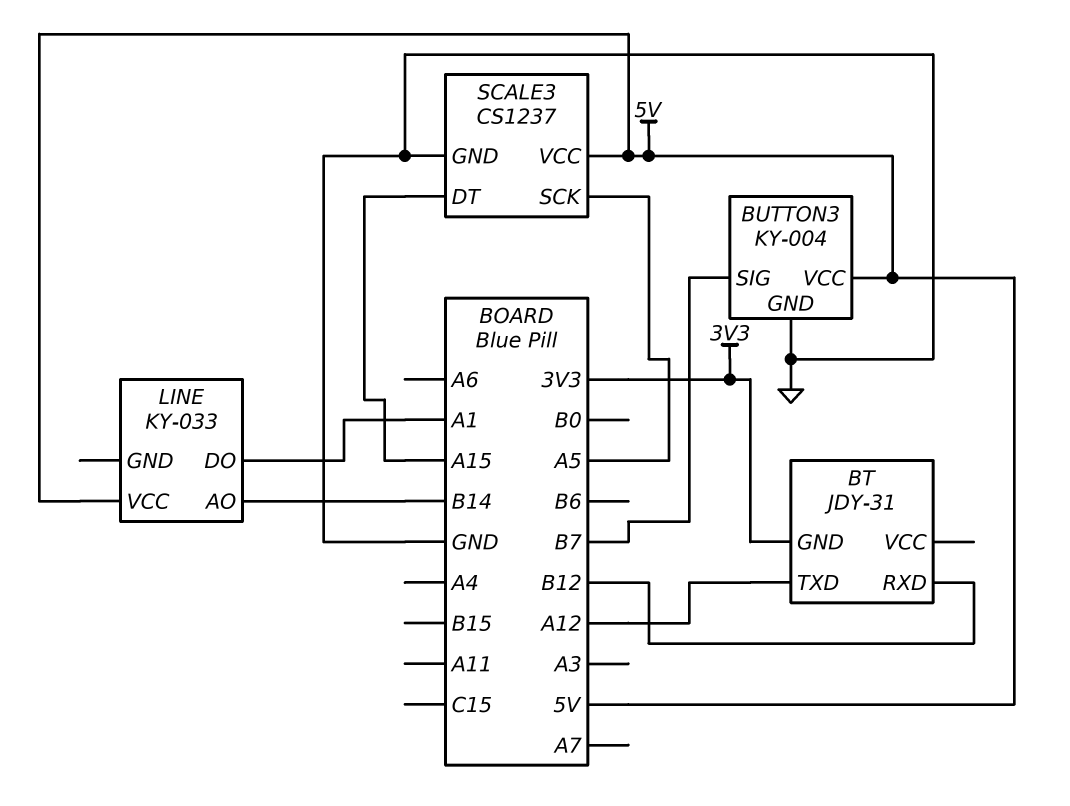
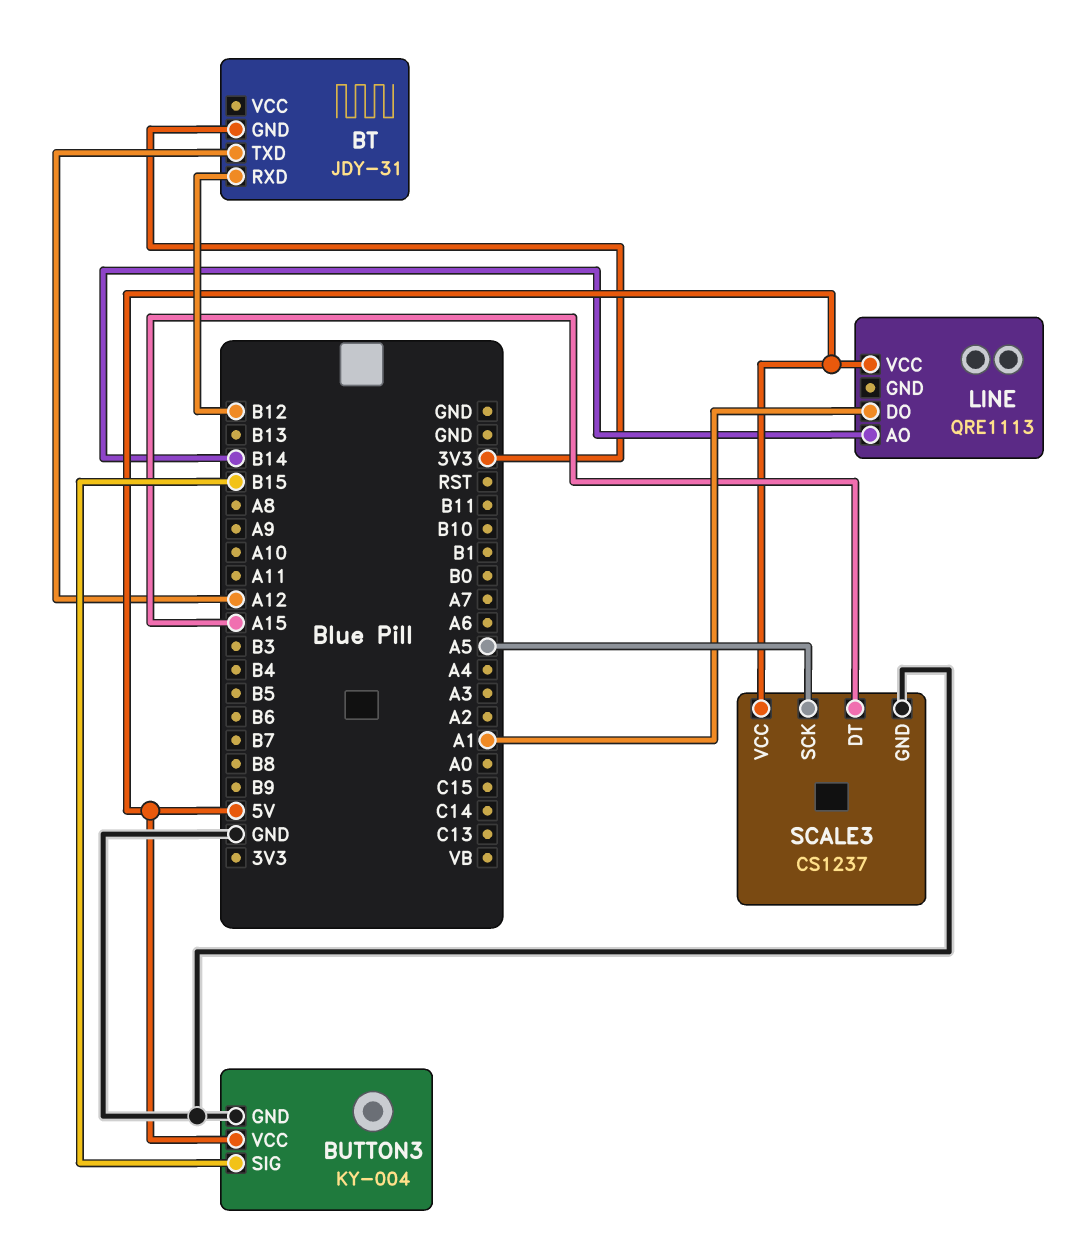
BUTTON3 pin SIG: B7 -> B15
LINE: KY-033 -> QRE1113

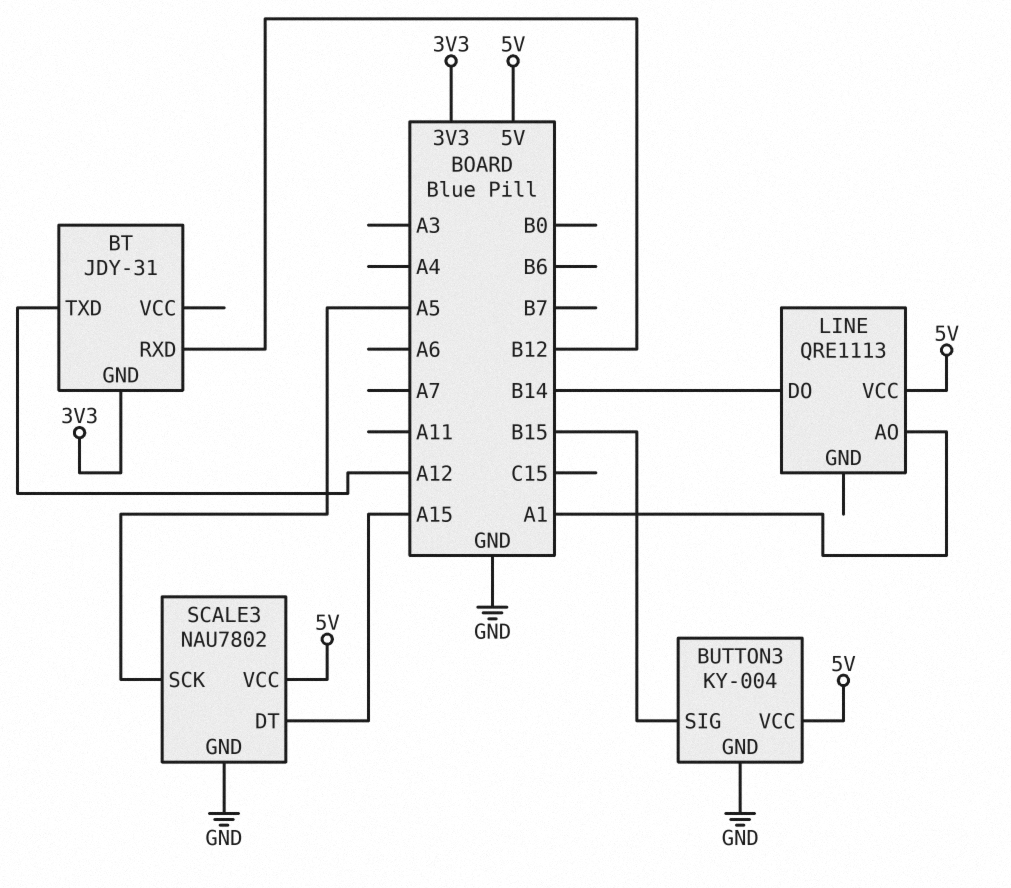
LINE pin AO: B14 -> A1
LINE pin DO: A1 -> B14
SCALE3: CS1237 -> NAU7802

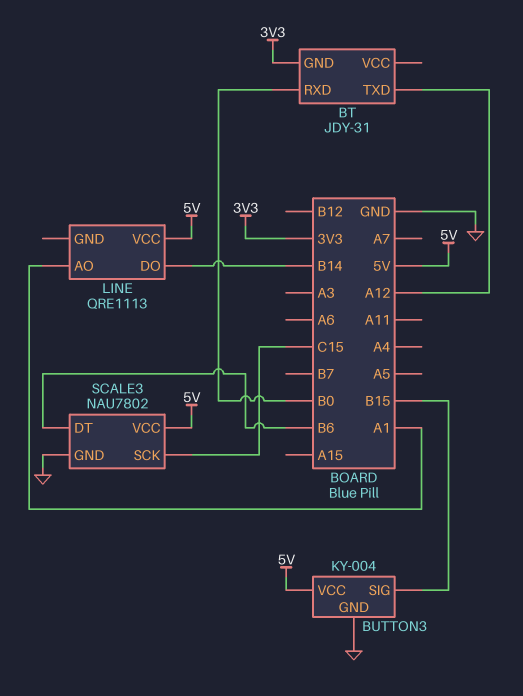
BT pin RXD: B12 -> B0
SCALE3 pin DT: A15 -> B6
SCALE3 pin SCK: A5 -> C15

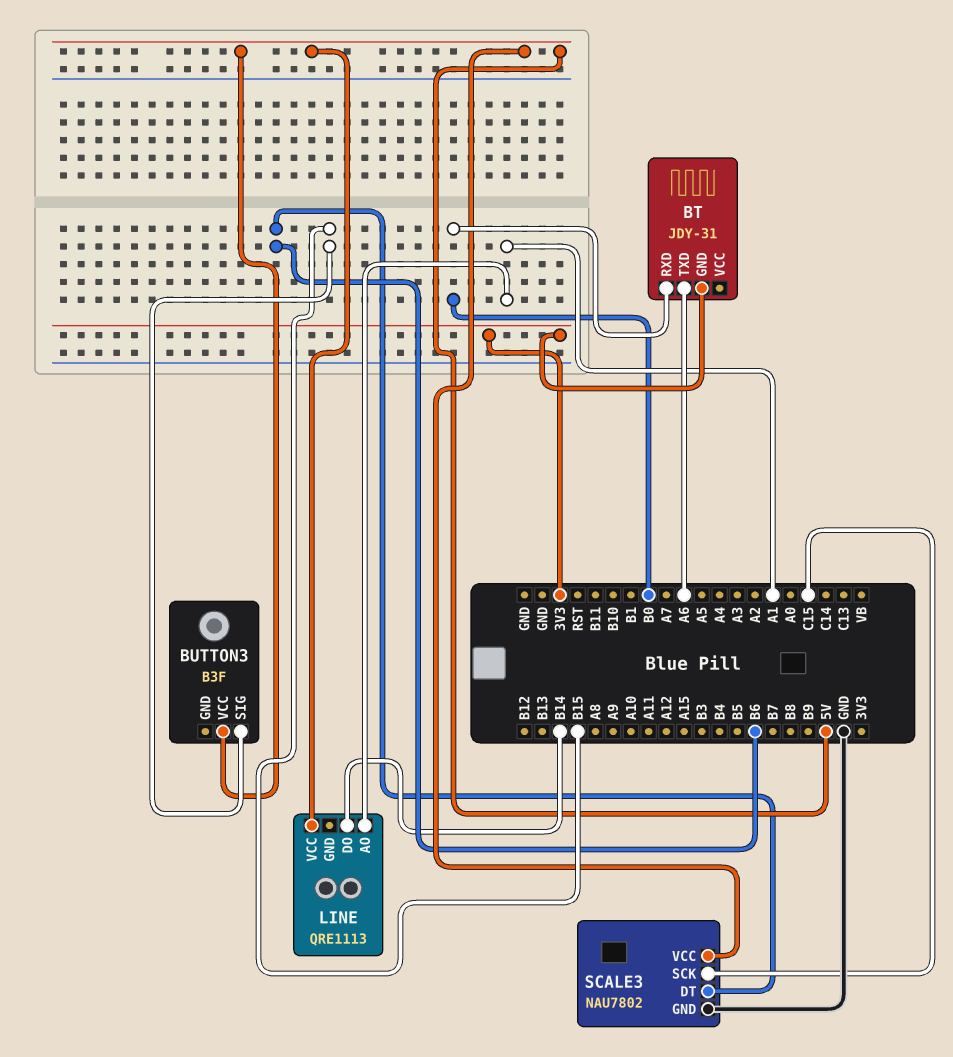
BT pin TXD: A12 -> A6
BUTTON3: KY-004 -> B3F
BUTTON3 pin GND: GND -> none

